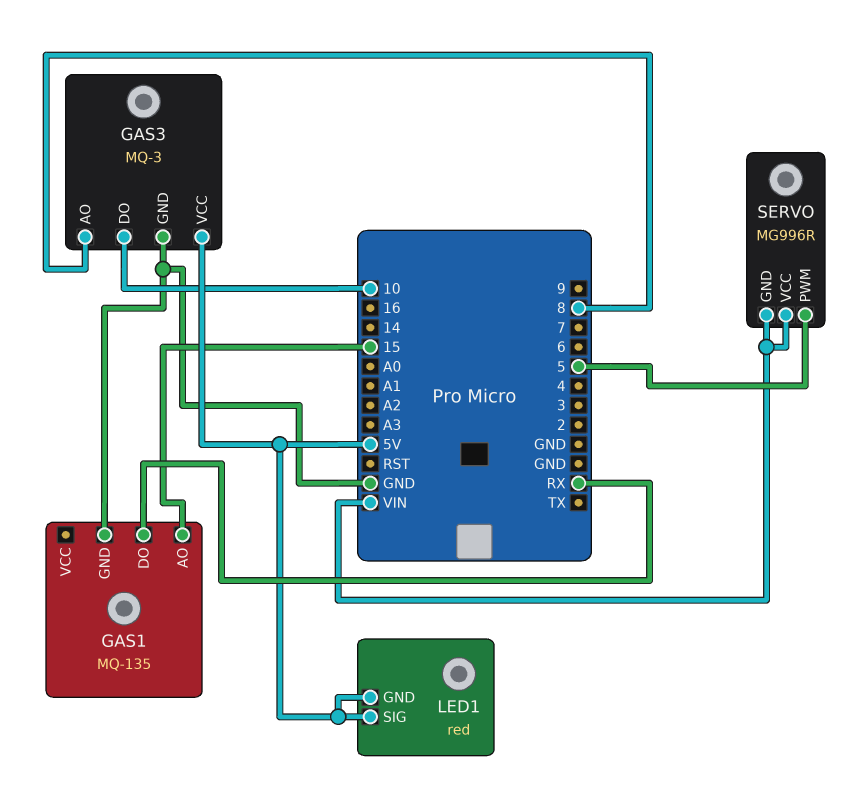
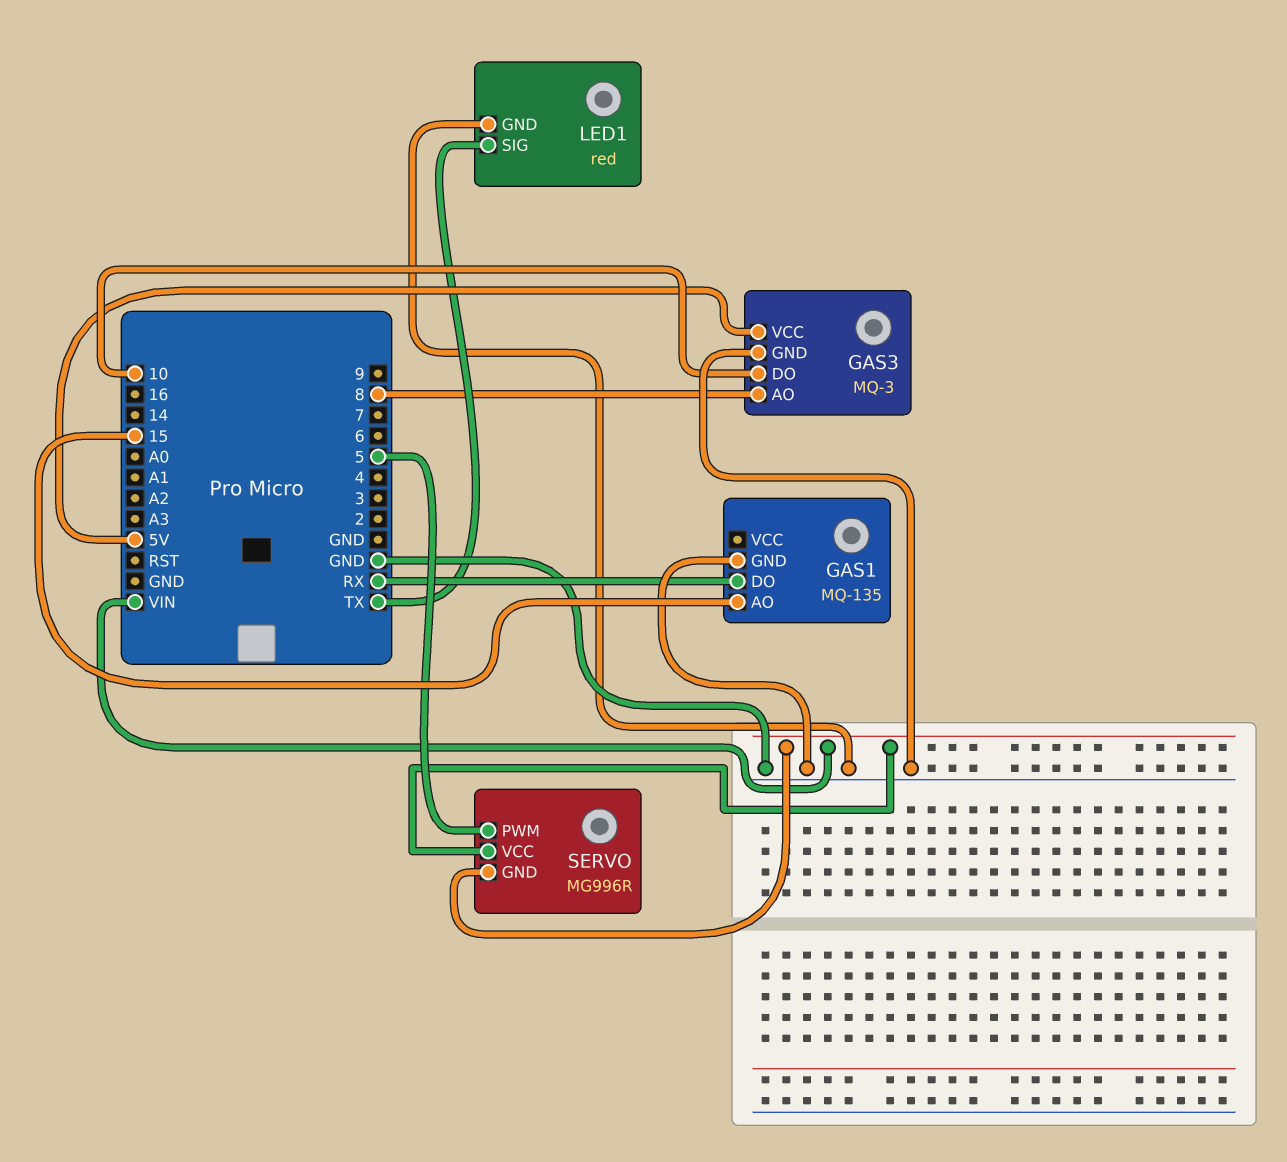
LED1 pin GND: 5V -> GND
LED1 pin SIG: 5V -> TX

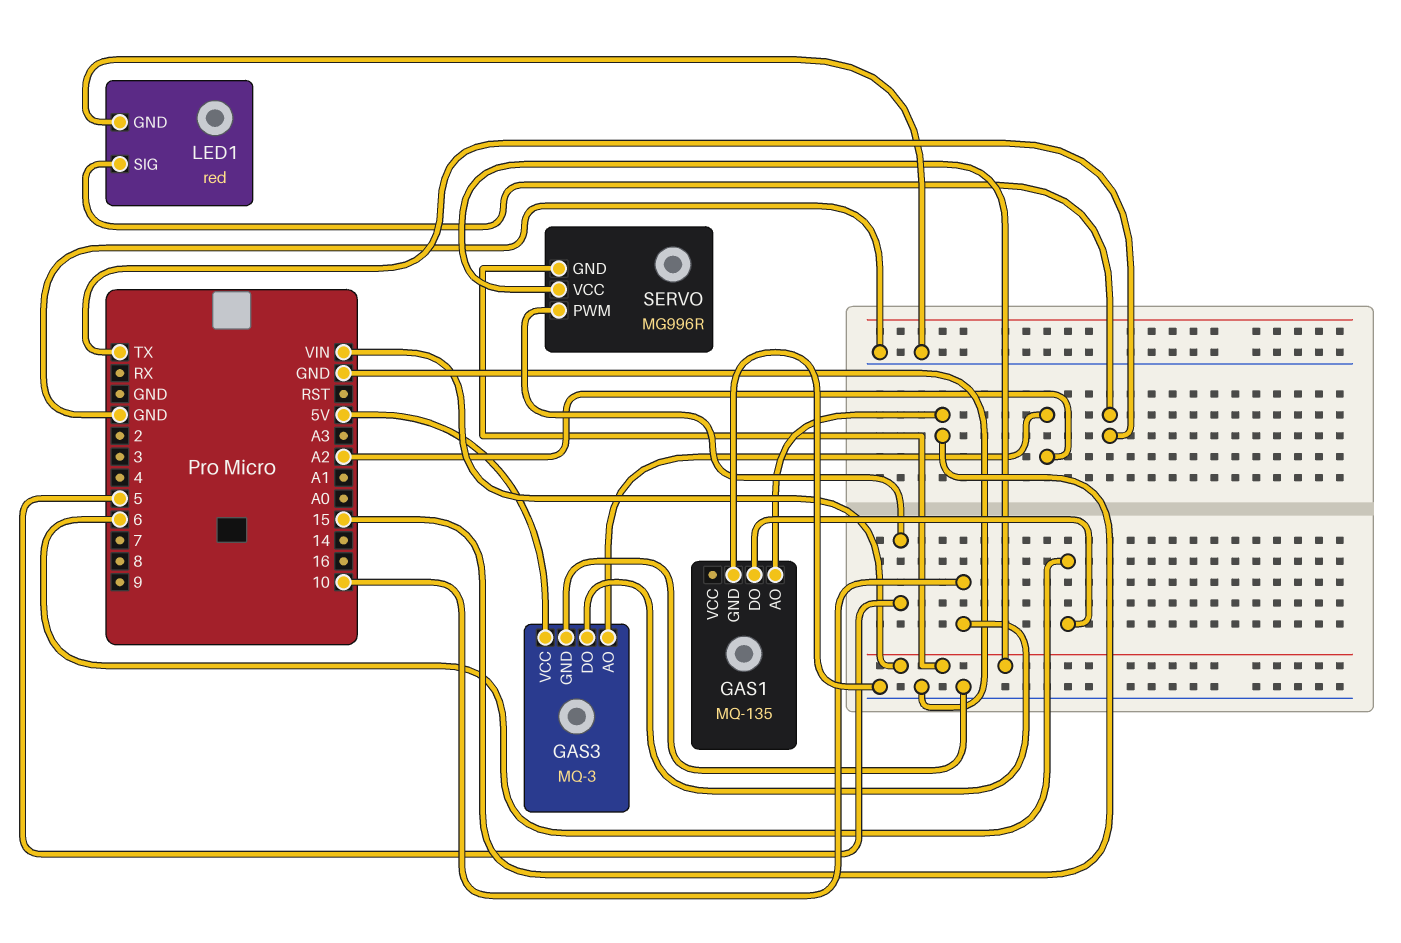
GAS1 pin DO: RX -> 6
GAS3 pin AO: 8 -> A2

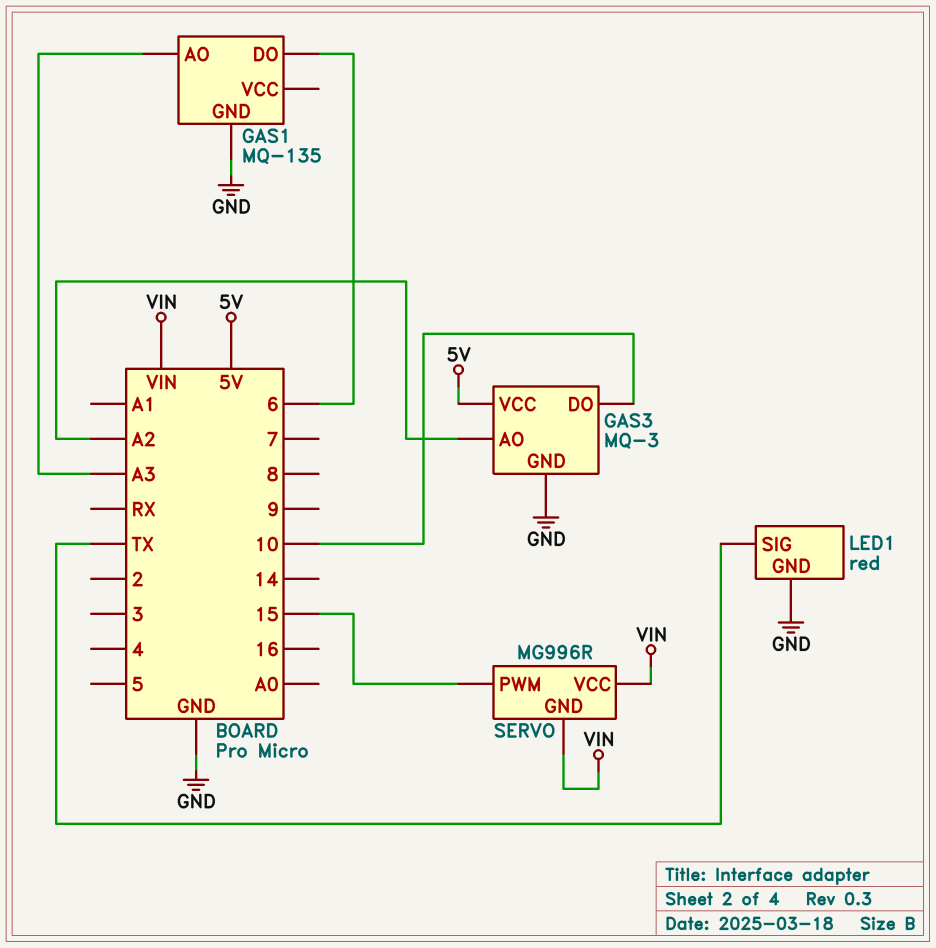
GAS1 pin AO: 15 -> A3
SERVO pin PWM: 5 -> 15

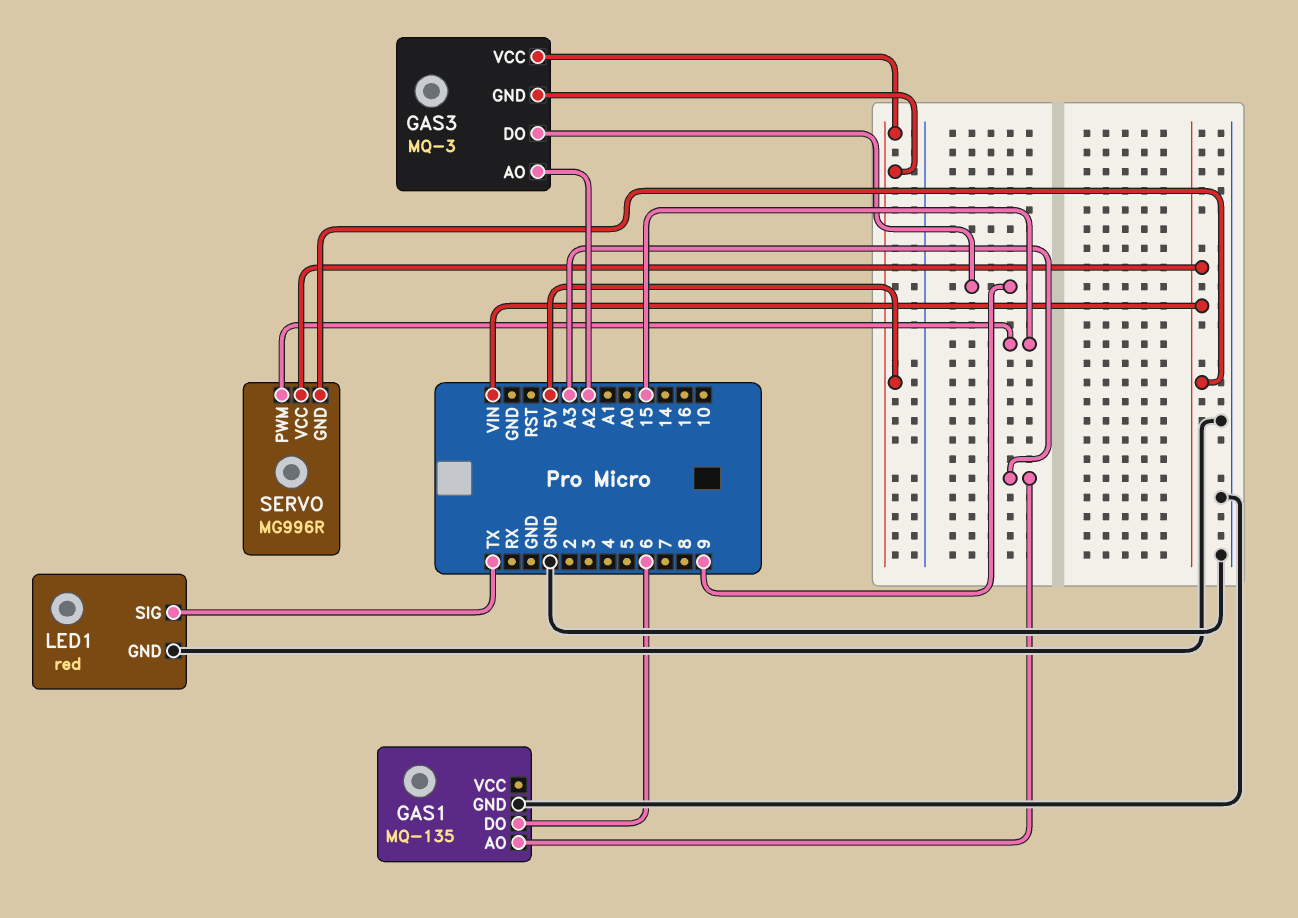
GAS3 pin DO: 10 -> 9
GAS3 pin GND: GND -> 5V

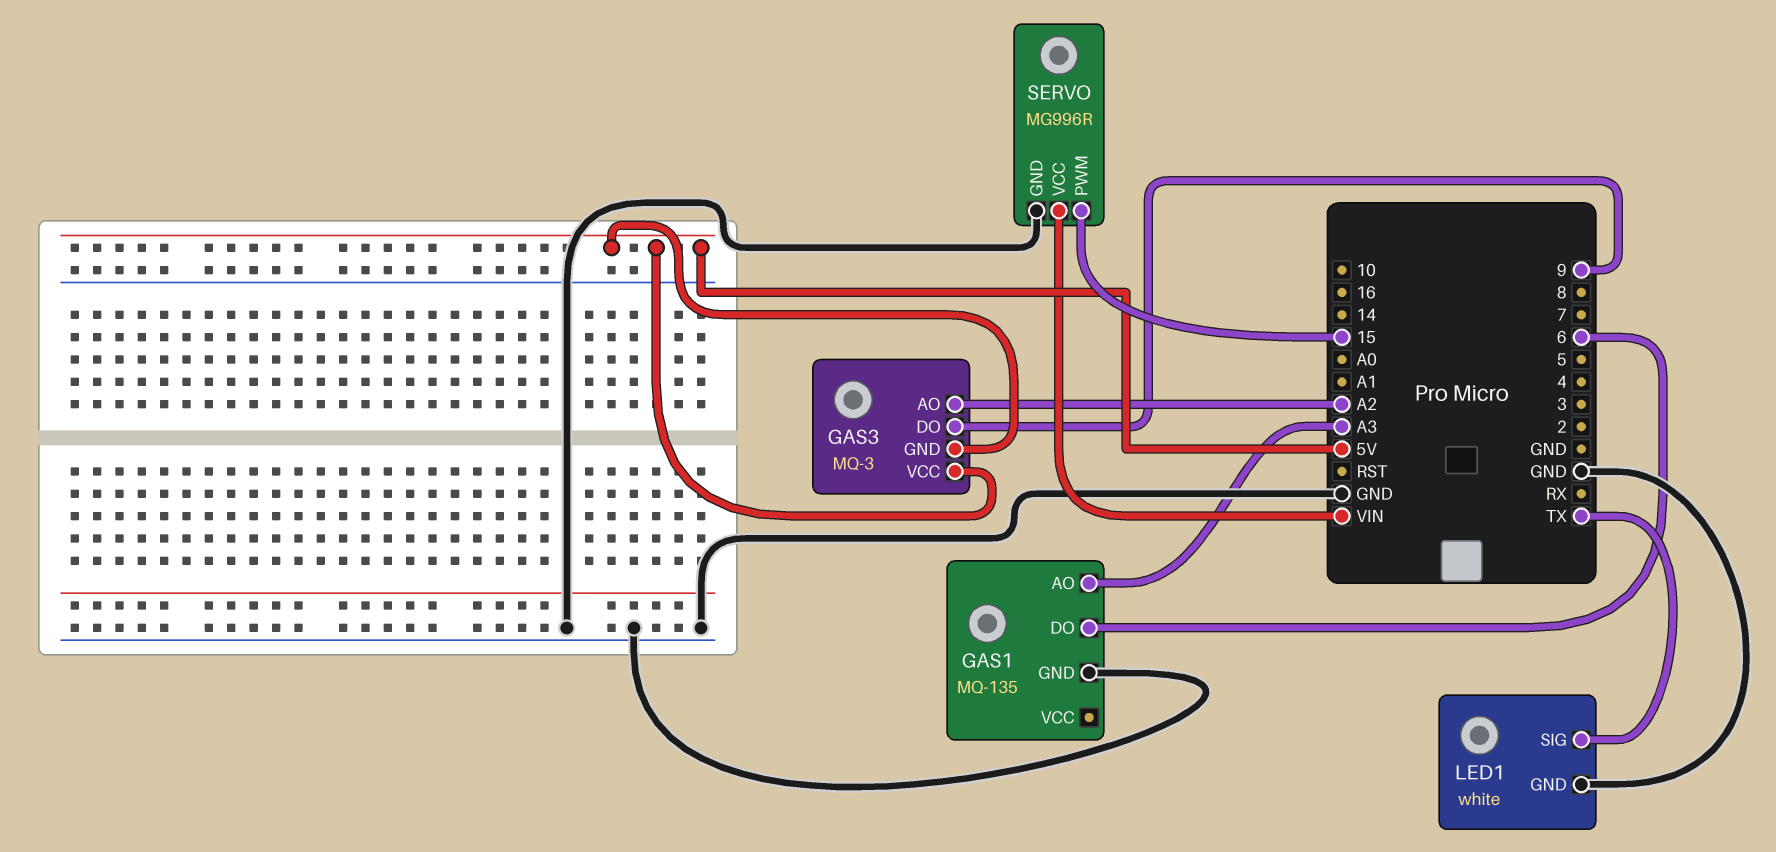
LED1: red -> white
SERVO pin GND: VIN -> GND

